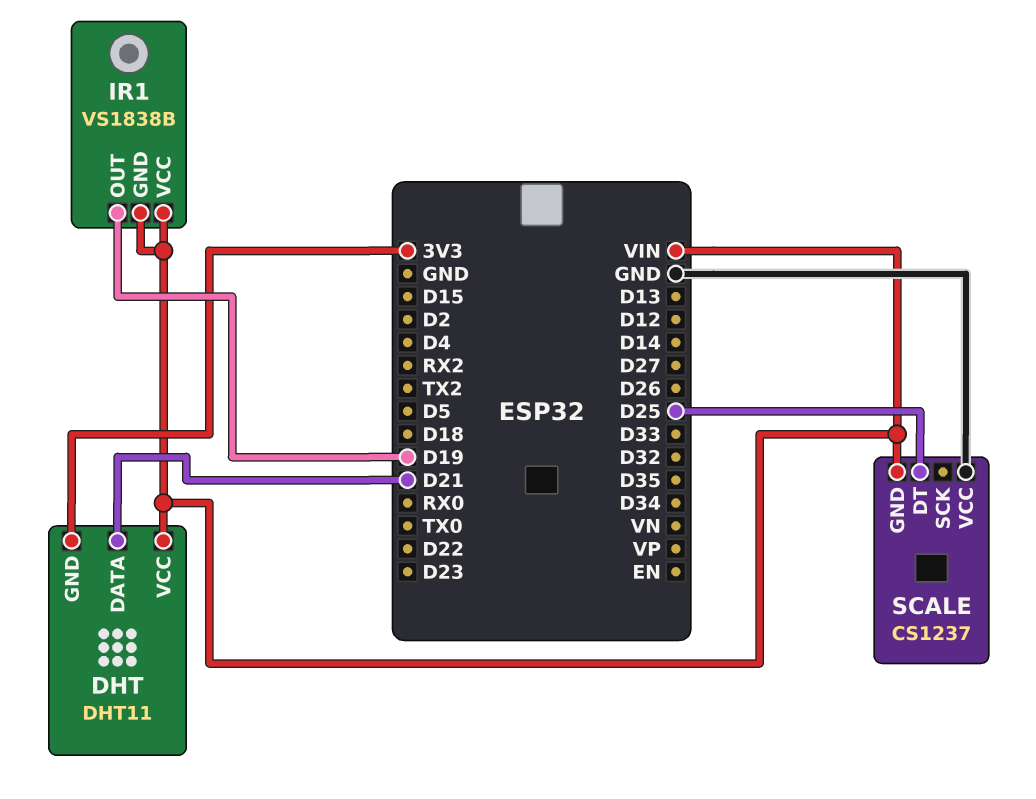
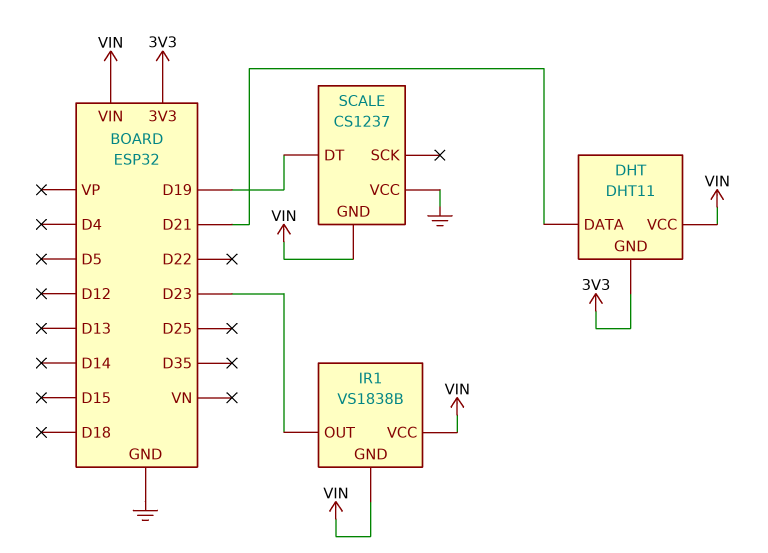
IR1 pin OUT: D19 -> D23
SCALE pin DT: D25 -> D19

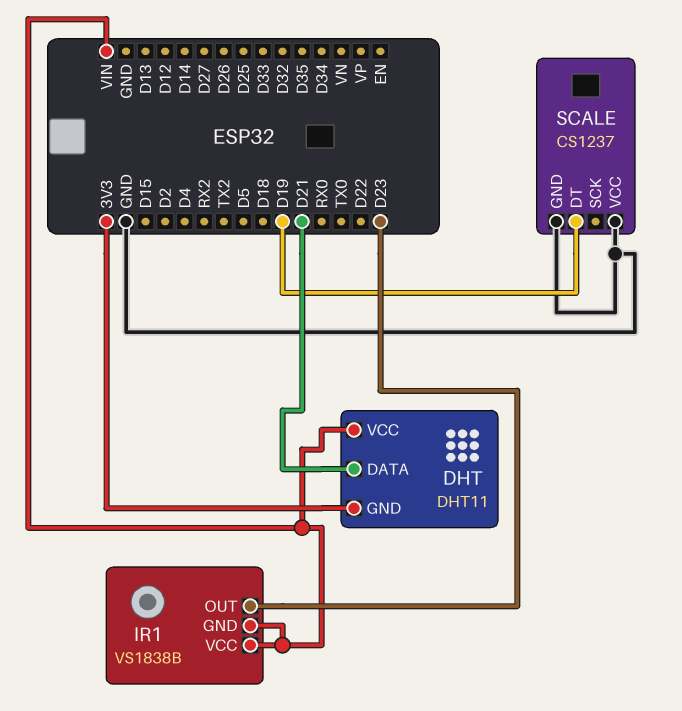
SCALE pin GND: VIN -> GND

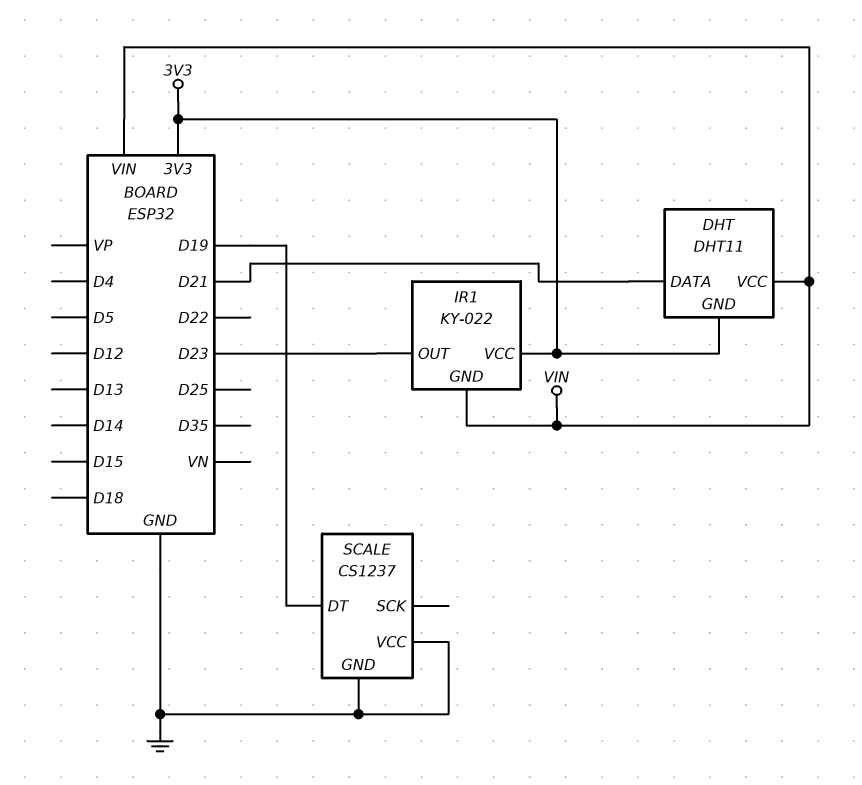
IR1: VS1838B -> KY-022
IR1 pin VCC: VIN -> 3V3

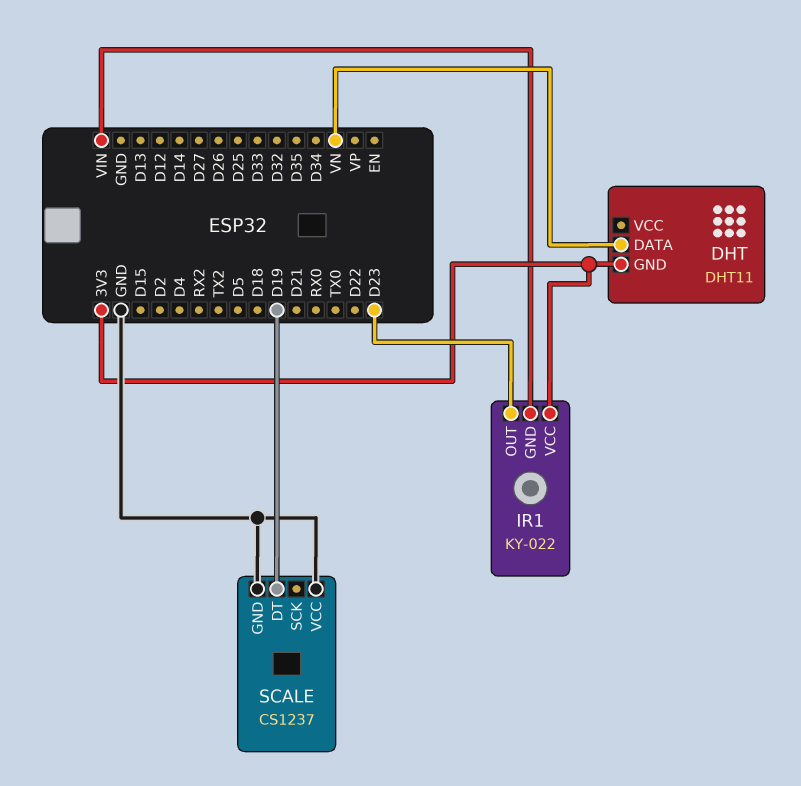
DHT pin DATA: D21 -> VN
DHT pin VCC: VIN -> none

